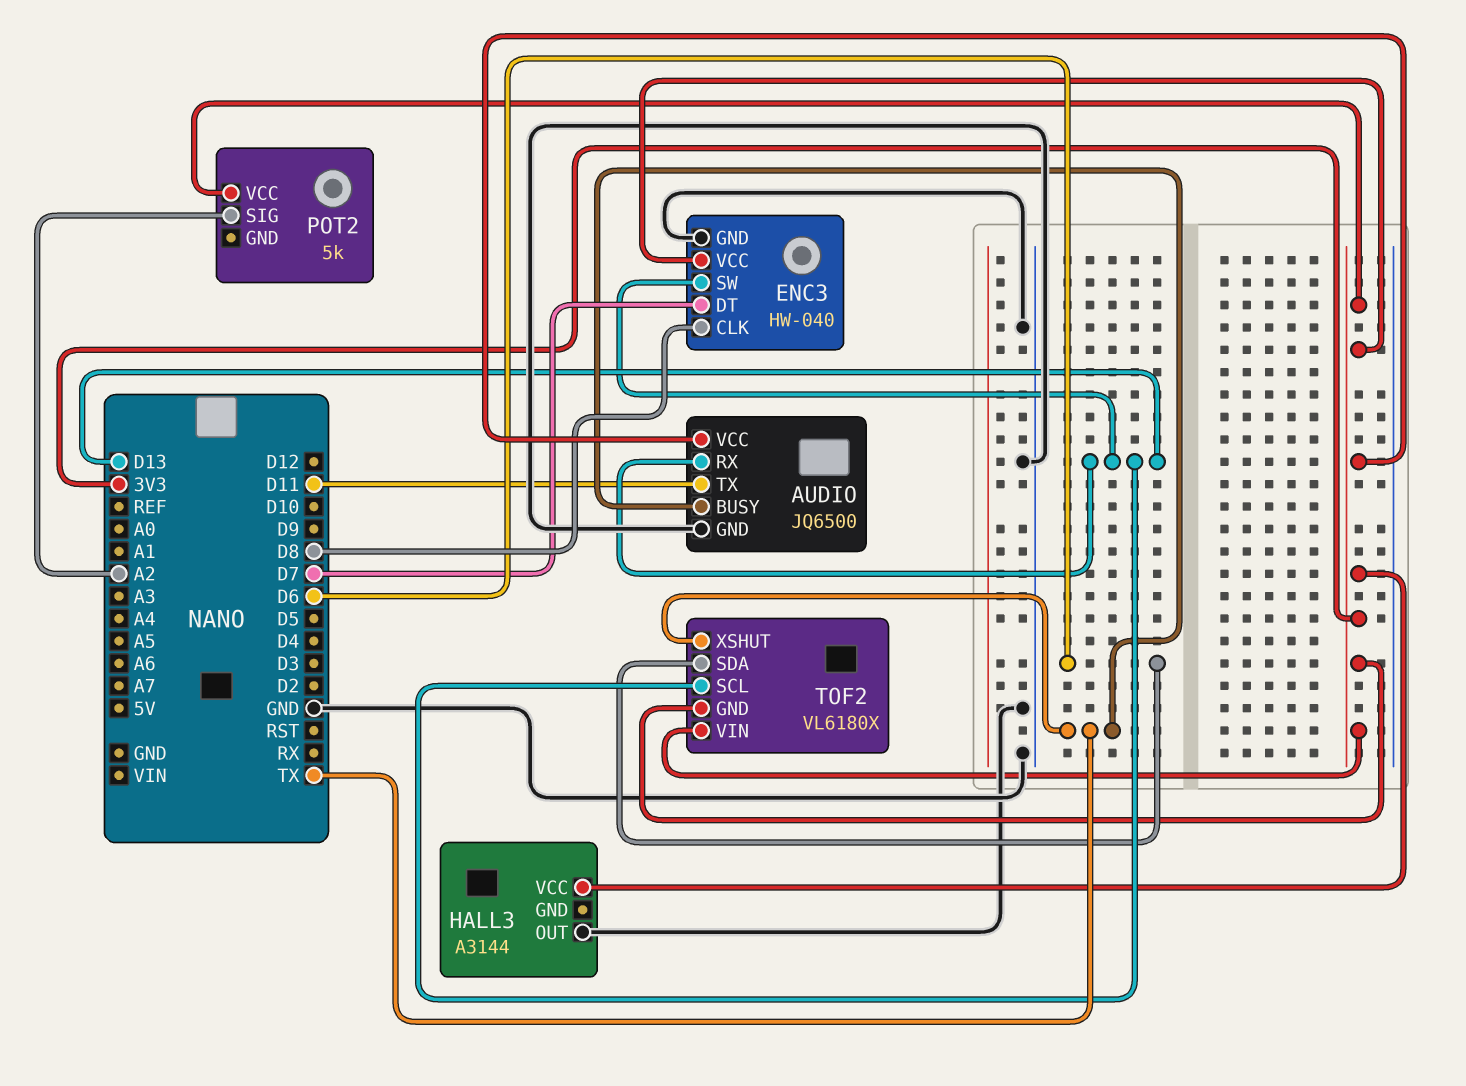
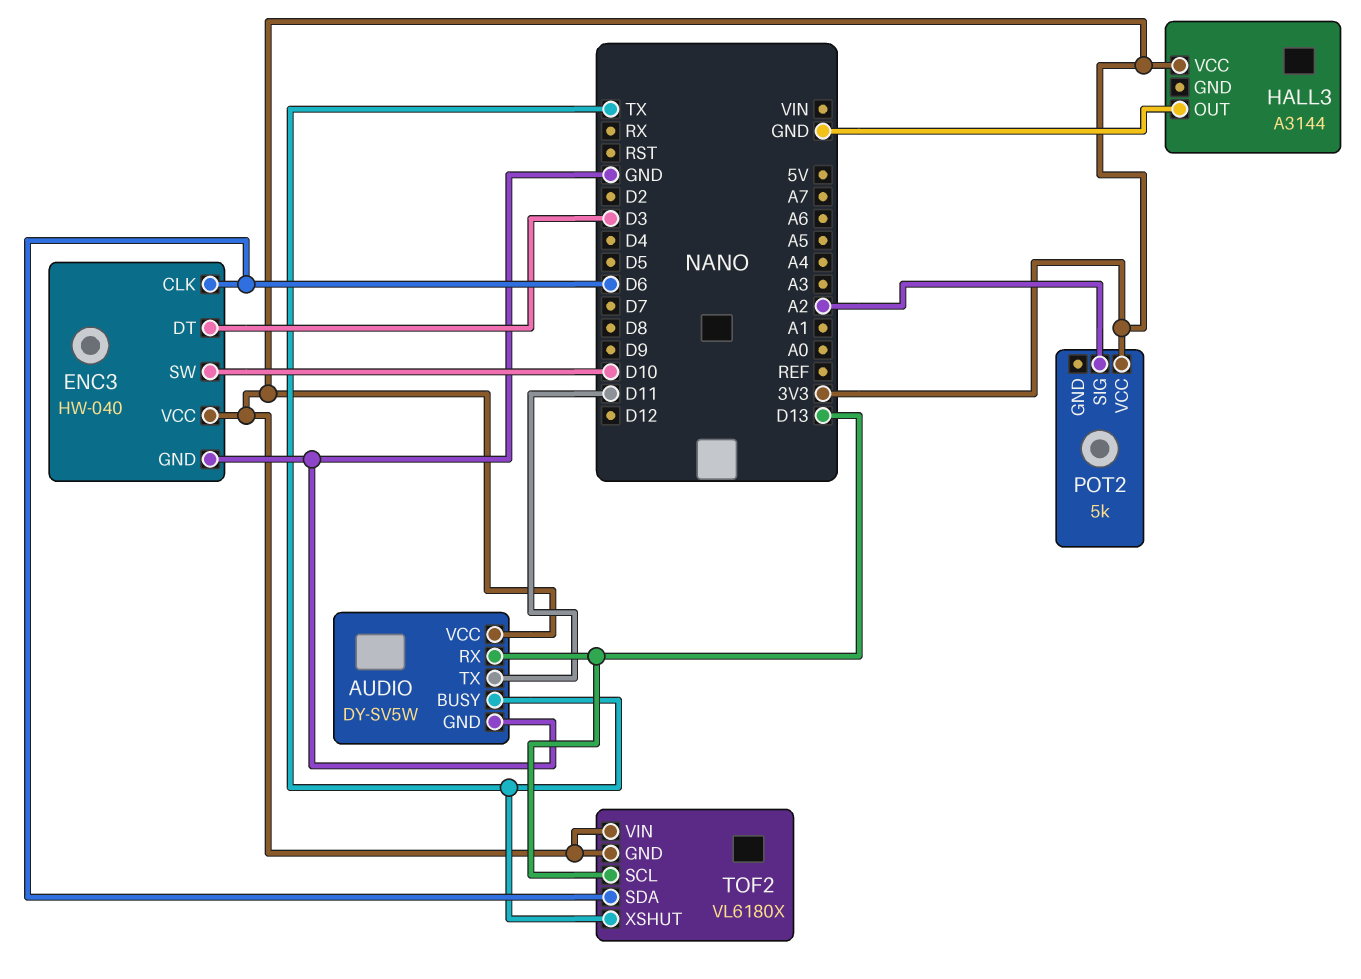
AUDIO: JQ6500 -> DY-SV5W
ENC3 pin CLK: D8 -> D6
ENC3 pin DT: D7 -> D3
ENC3 pin SW: D13 -> D10

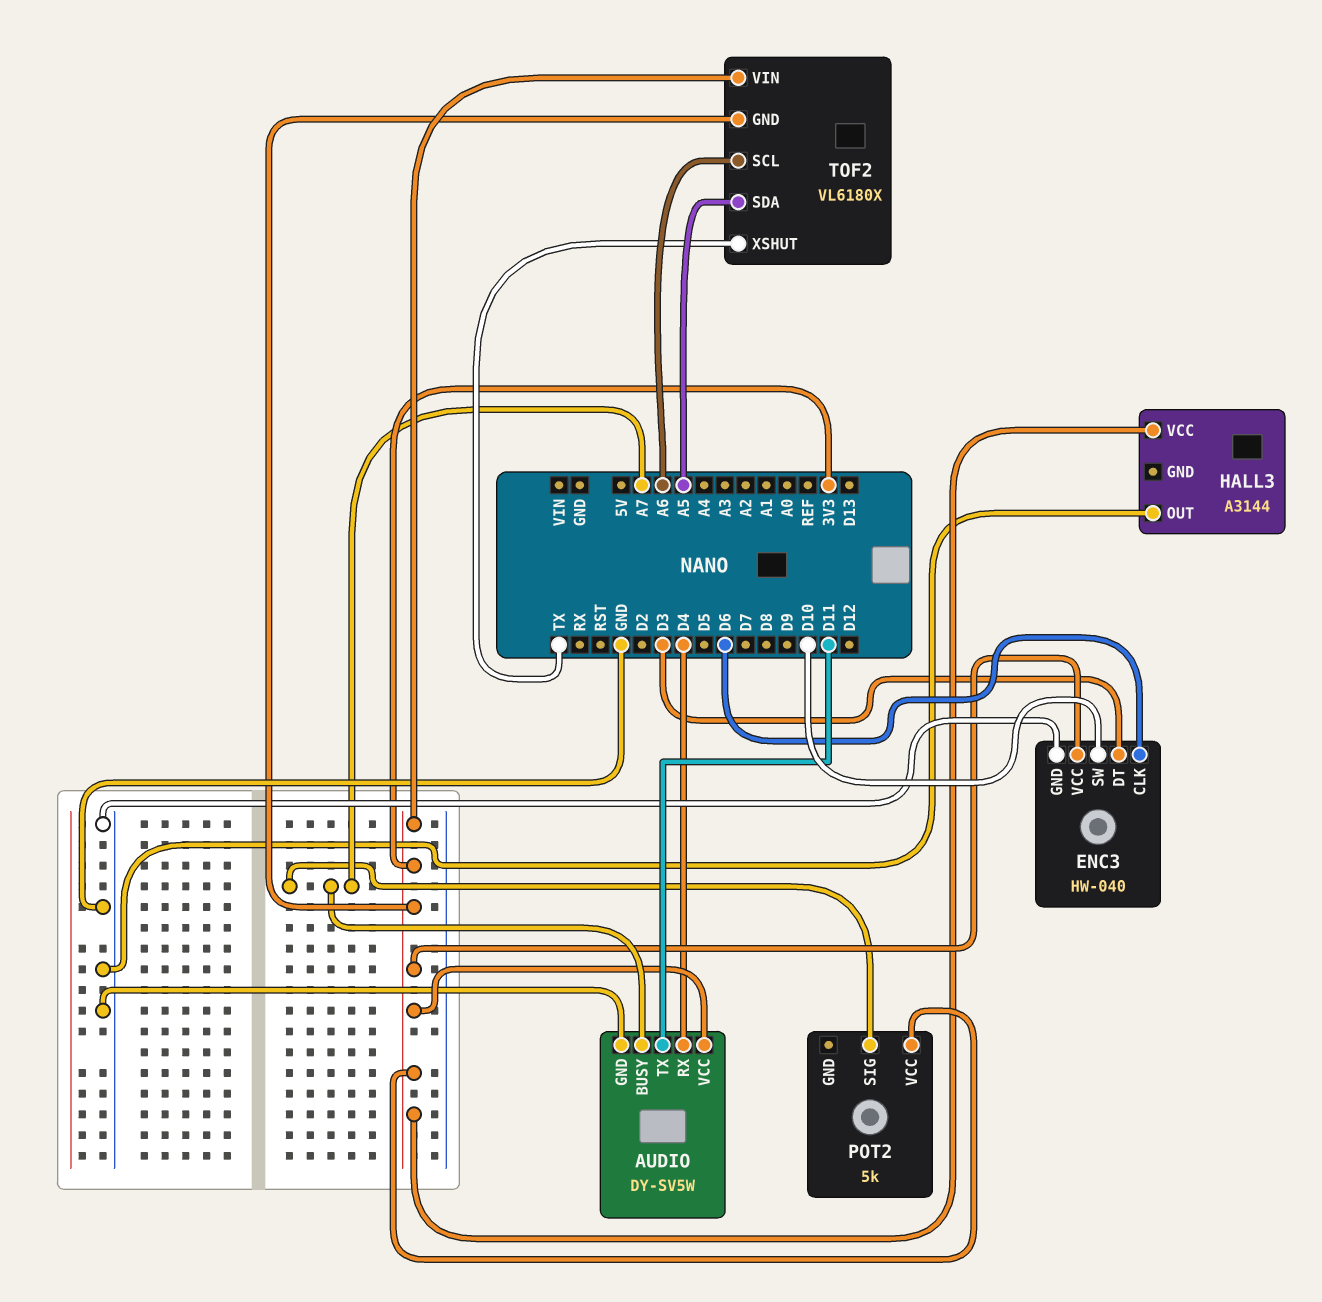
AUDIO pin BUSY: TX -> A7
AUDIO pin RX: D13 -> D4
POT2 pin SIG: A2 -> A7
TOF2 pin SCL: D13 -> A6
TOF2 pin SDA: D6 -> A5

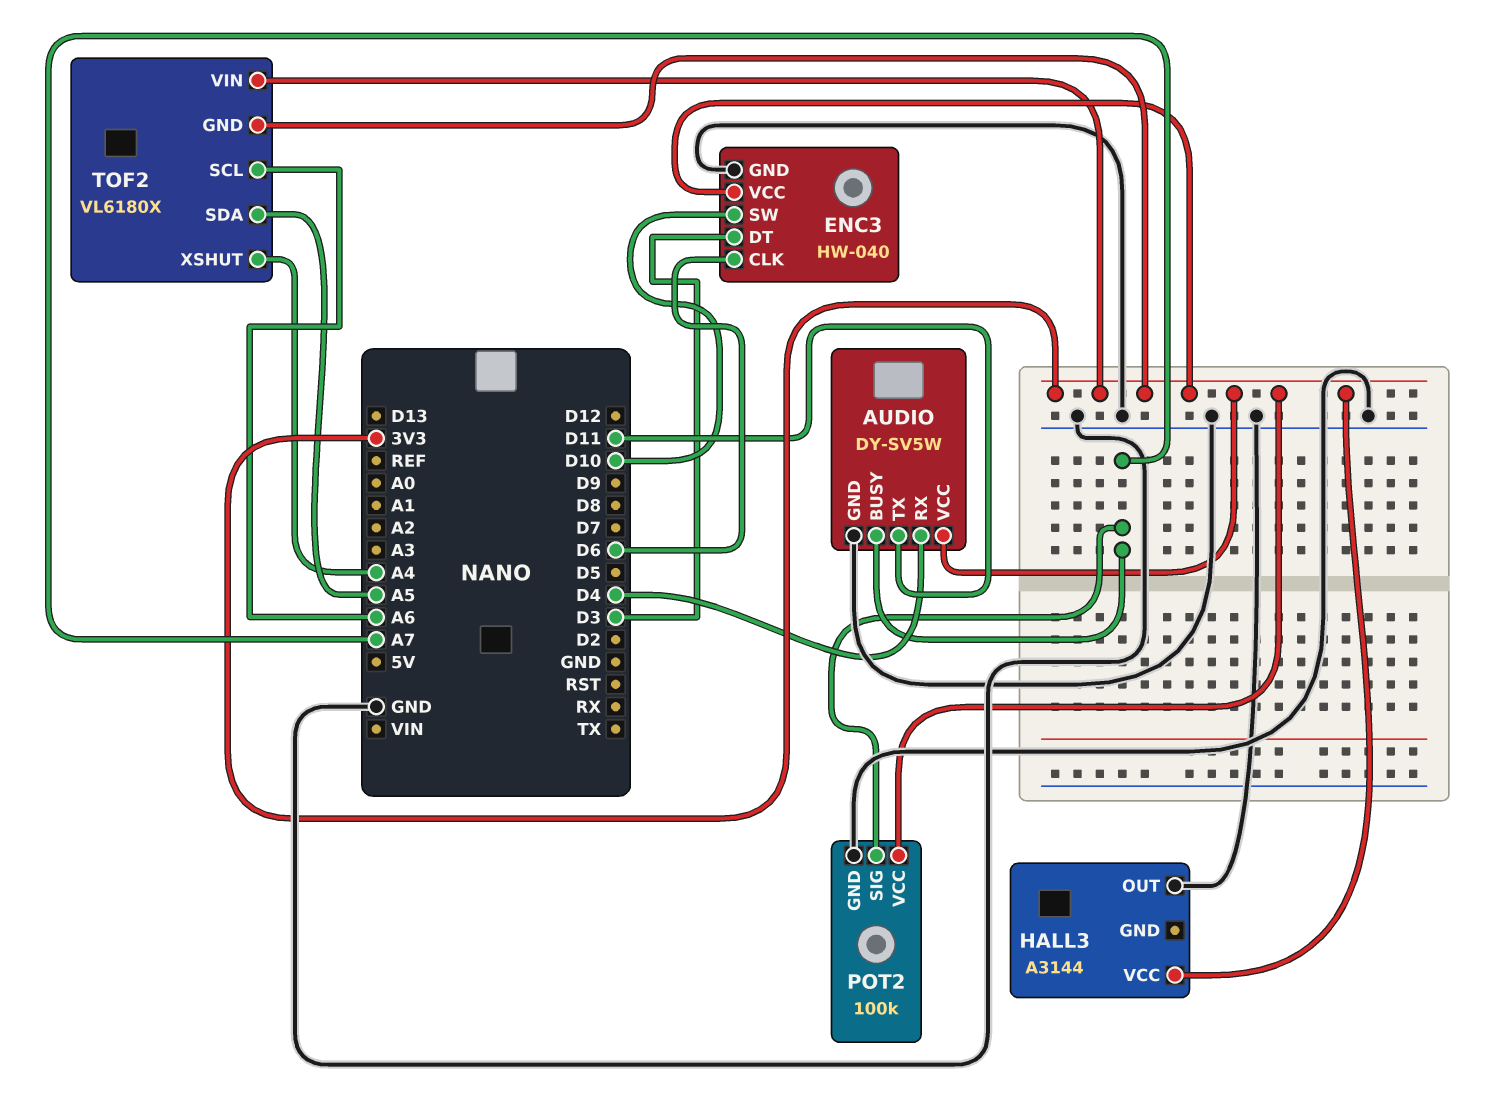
POT2: 5k -> 100k
POT2 pin GND: none -> GND
TOF2 pin XSHUT: TX -> A4

